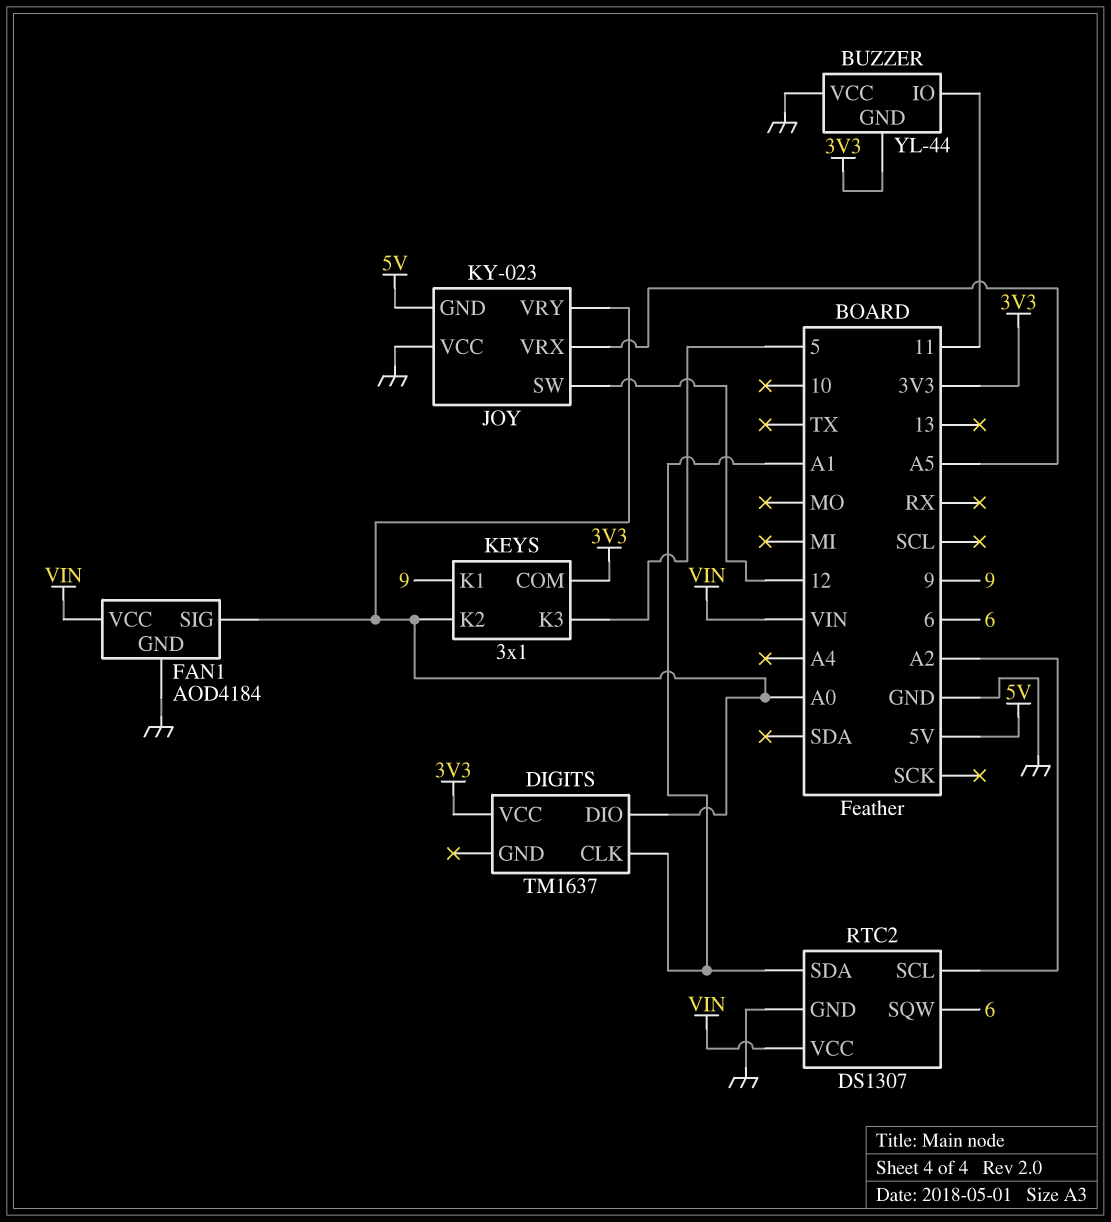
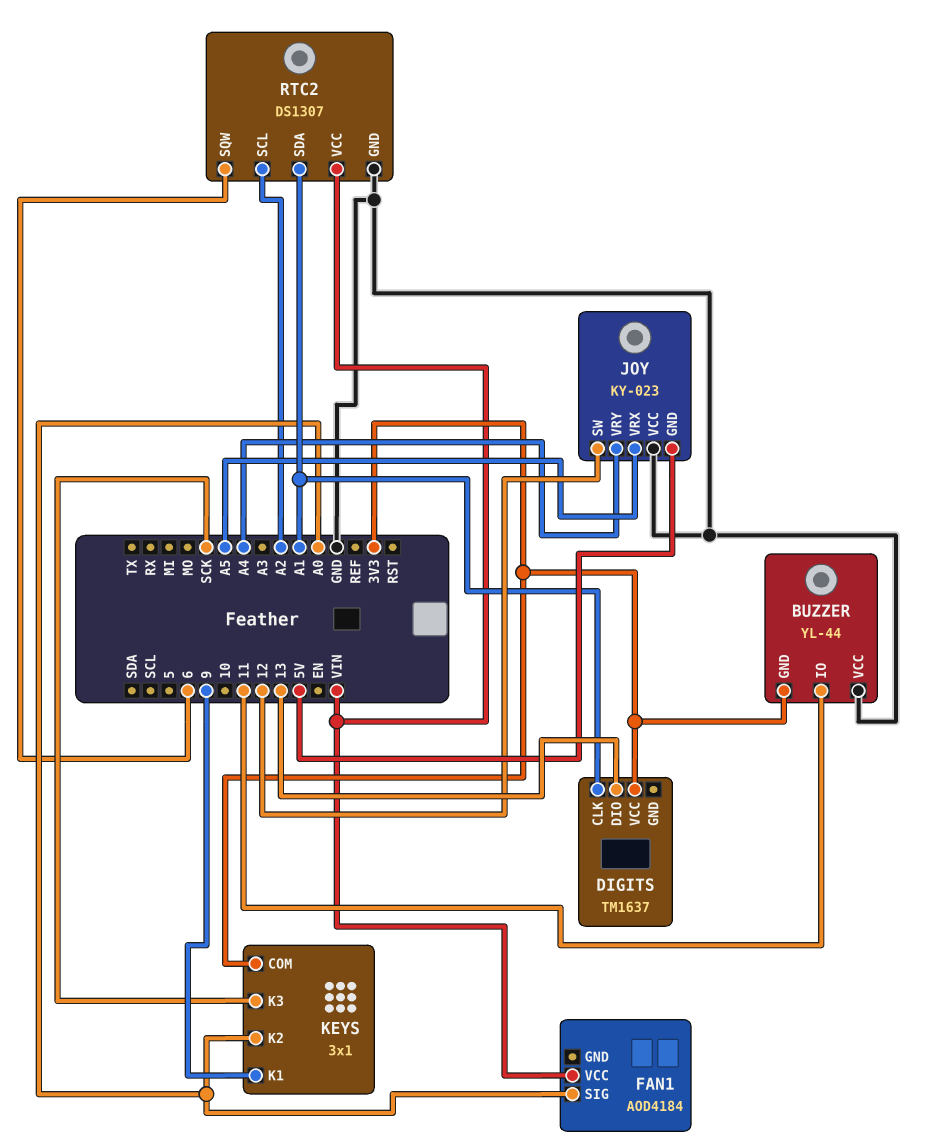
DIGITS pin DIO: A0 -> 13
FAN1 pin GND: GND -> none
JOY pin VRY: A0 -> A4
KEYS pin K3: 5 -> SCK

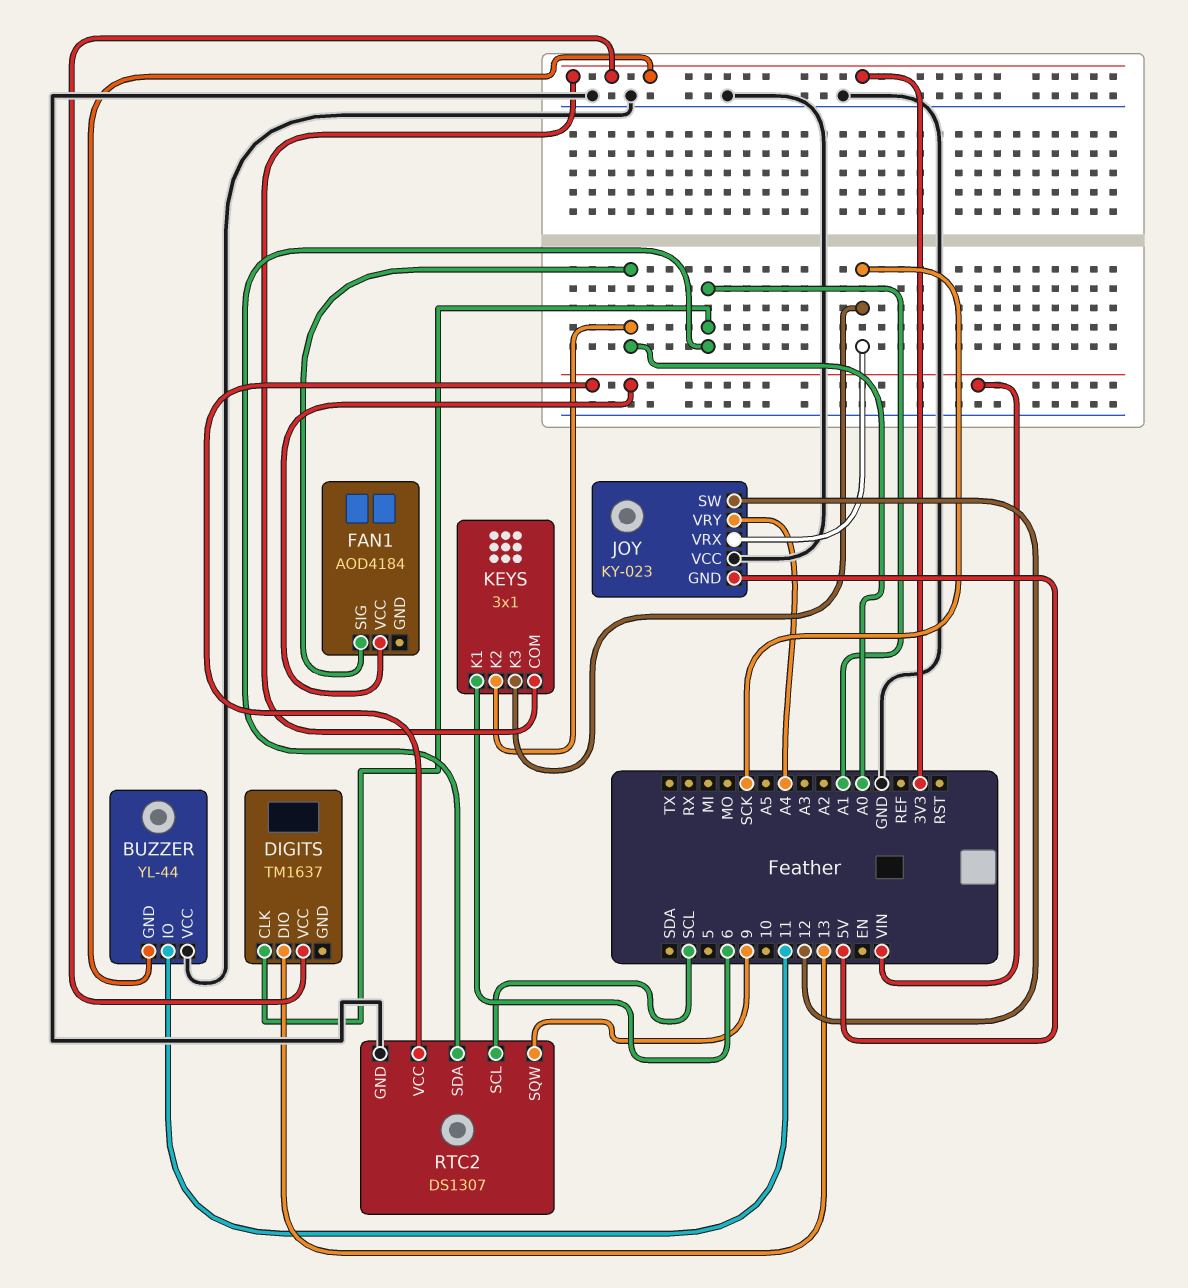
JOY pin VRX: A5 -> SCK
KEYS pin K1: 9 -> 6
RTC2 pin SCL: A2 -> SCL
RTC2 pin SQW: 6 -> 9

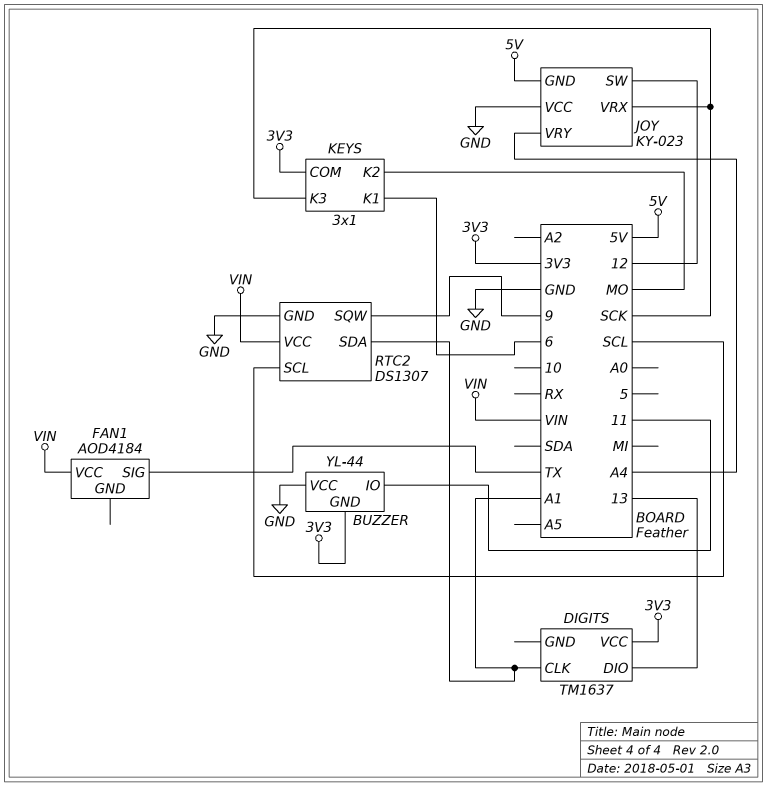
FAN1 pin SIG: A0 -> TX
KEYS pin K2: A0 -> MO

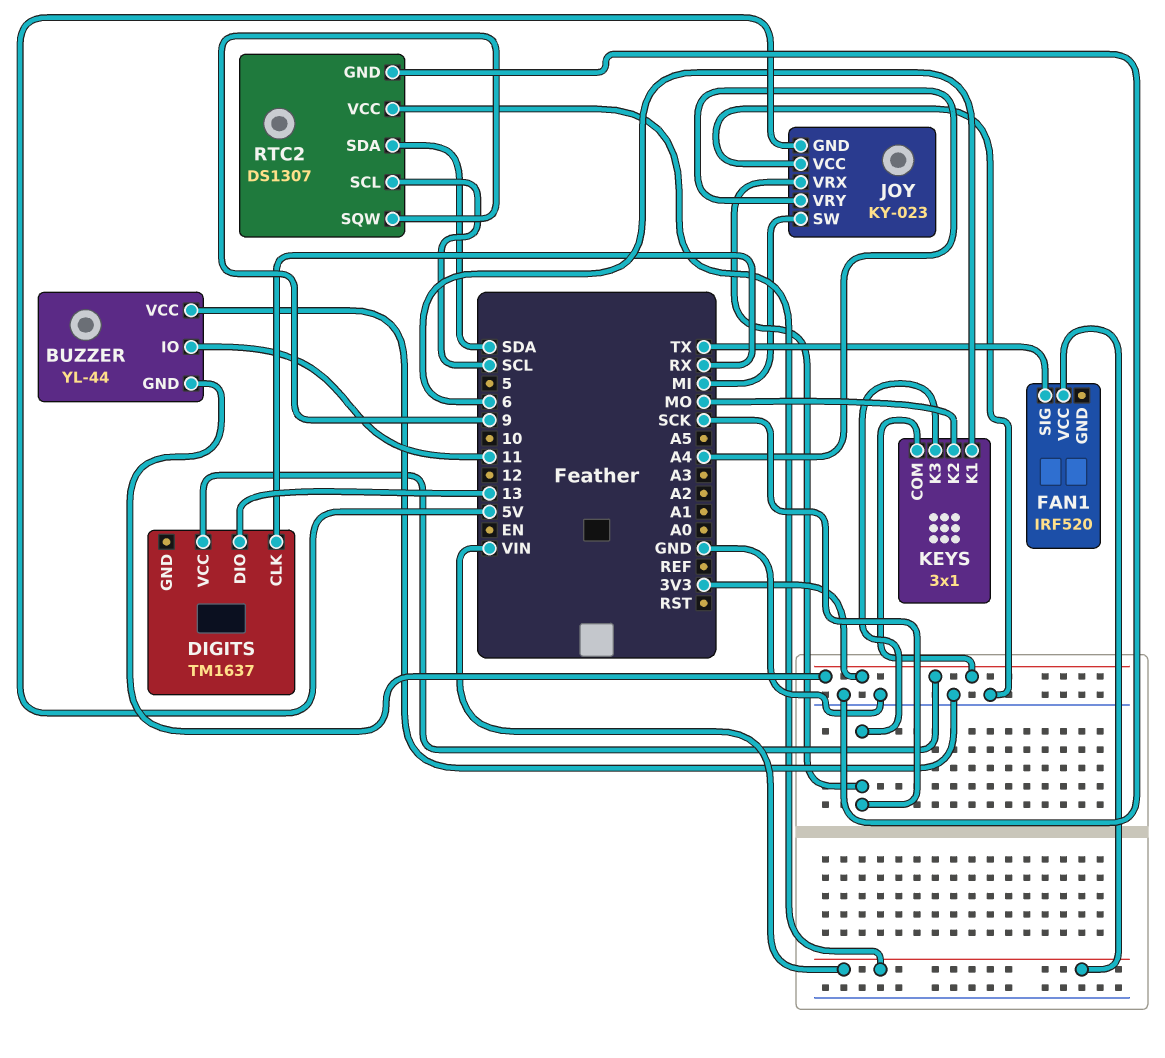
DIGITS pin CLK: A1 -> RX
FAN1: AOD4184 -> IRF520
JOY pin SW: 12 -> MI
RTC2 pin SDA: A1 -> SDA

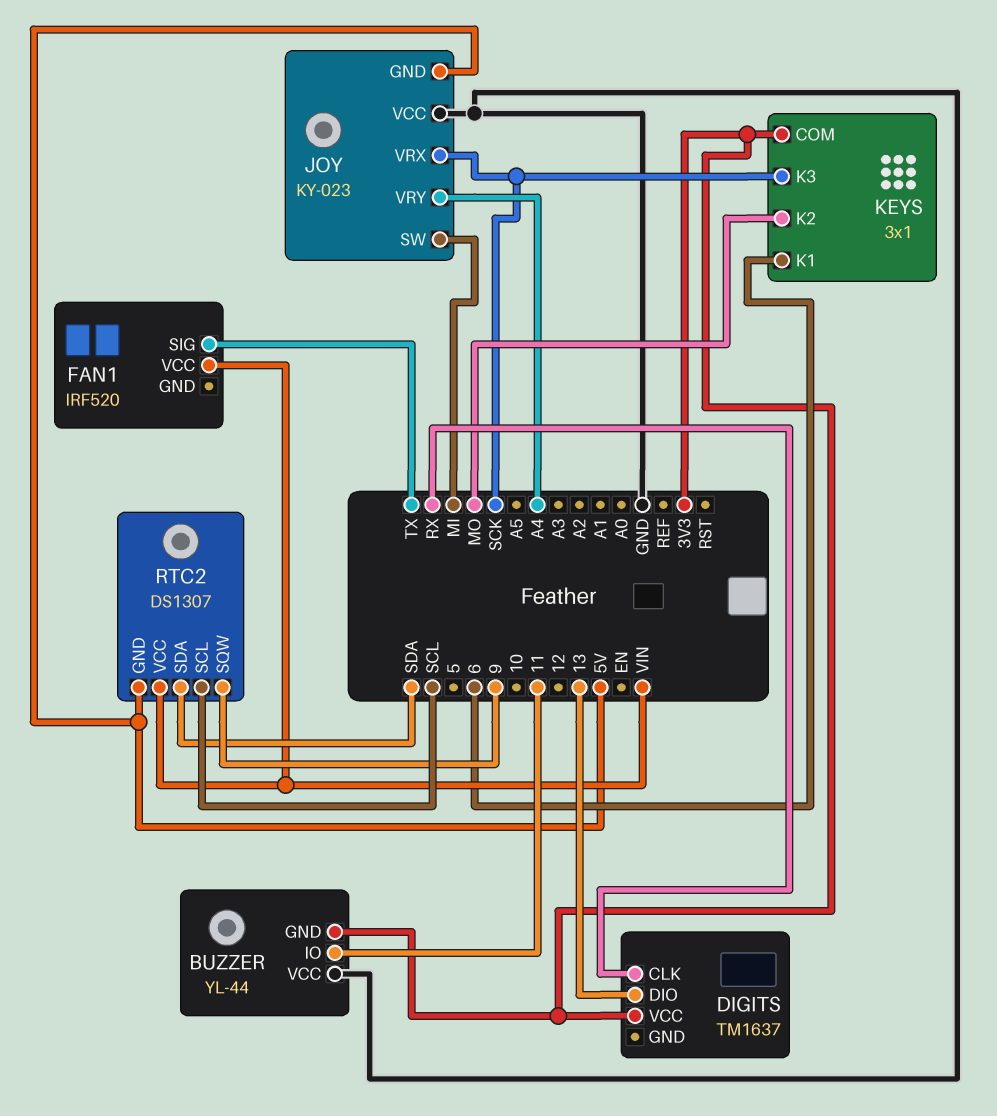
RTC2 pin GND: GND -> 5V

